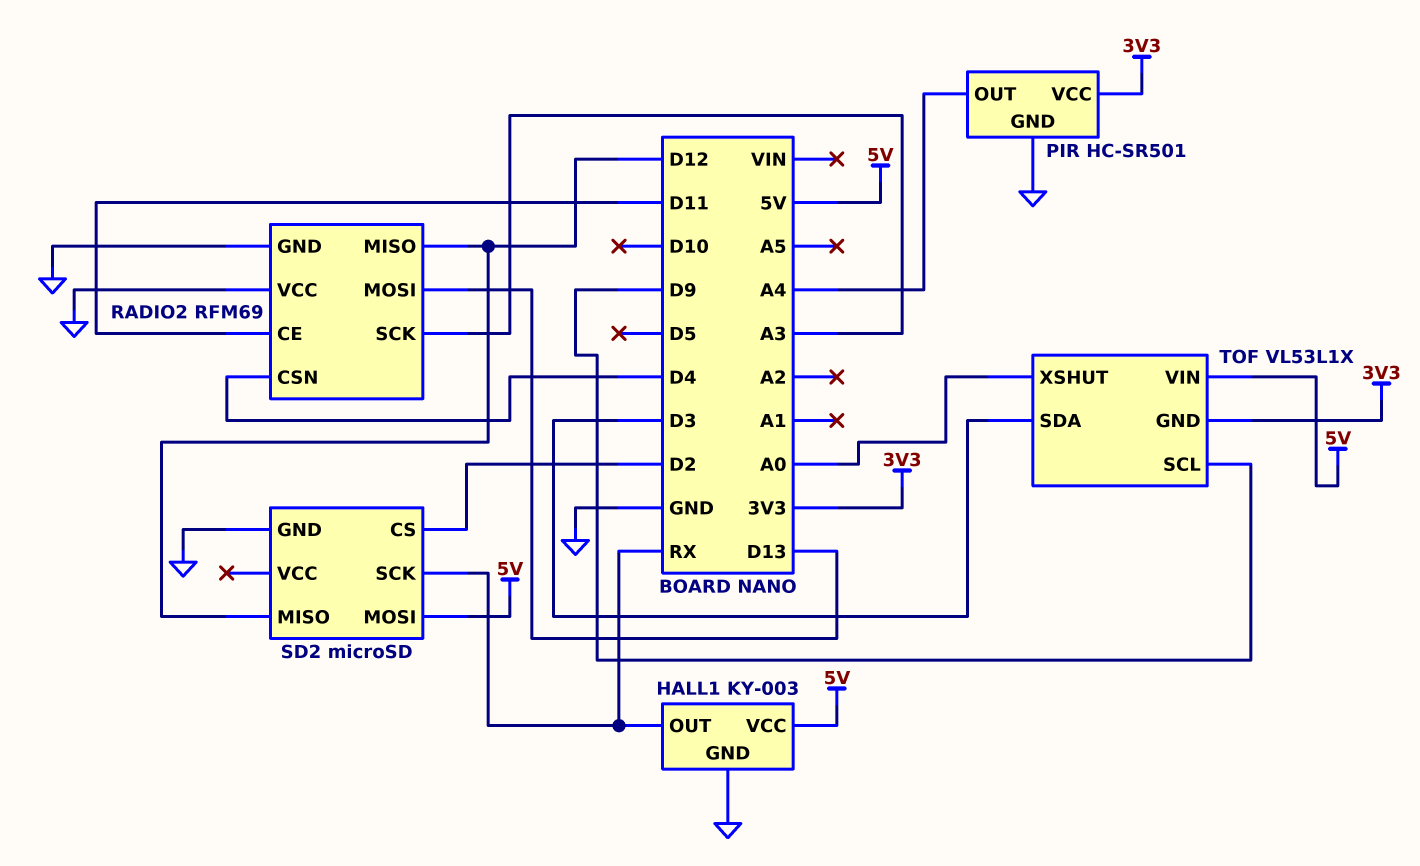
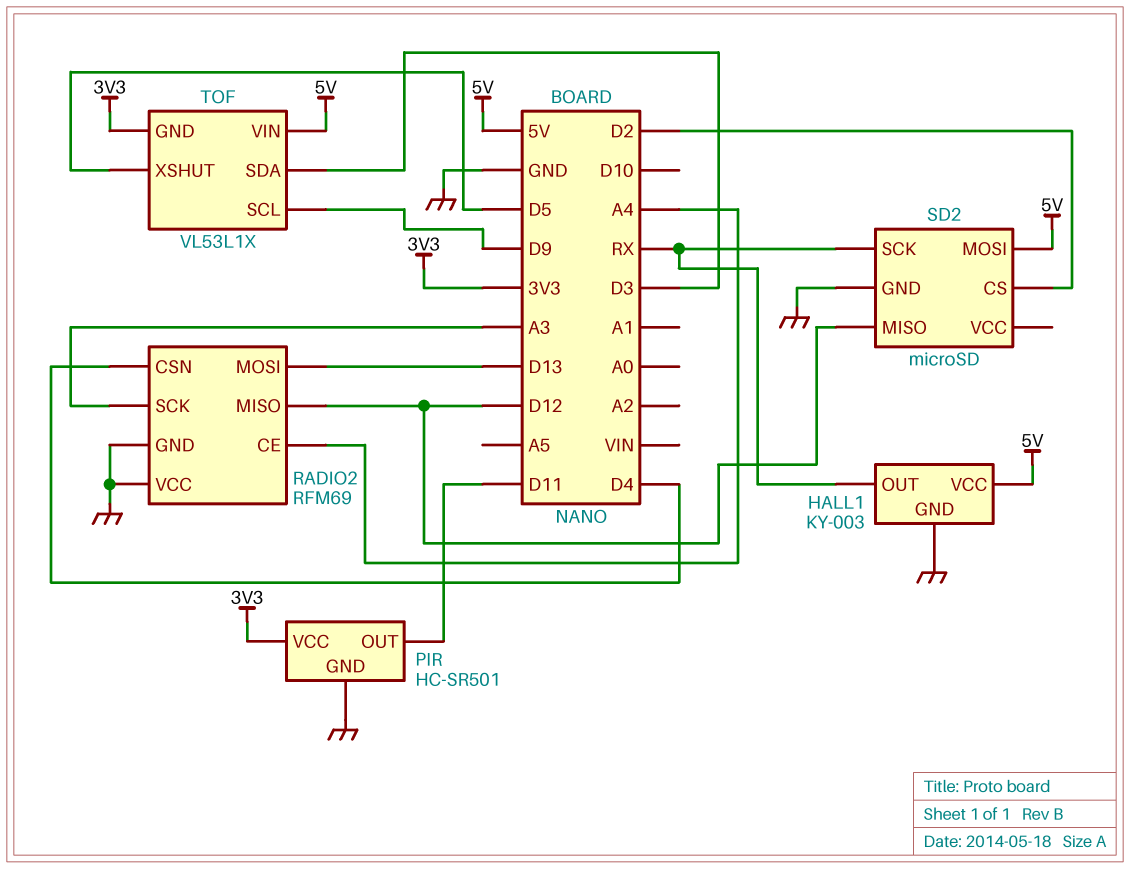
PIR pin OUT: A4 -> D11
RADIO2 pin CE: D11 -> A4
TOF pin XSHUT: A0 -> D5

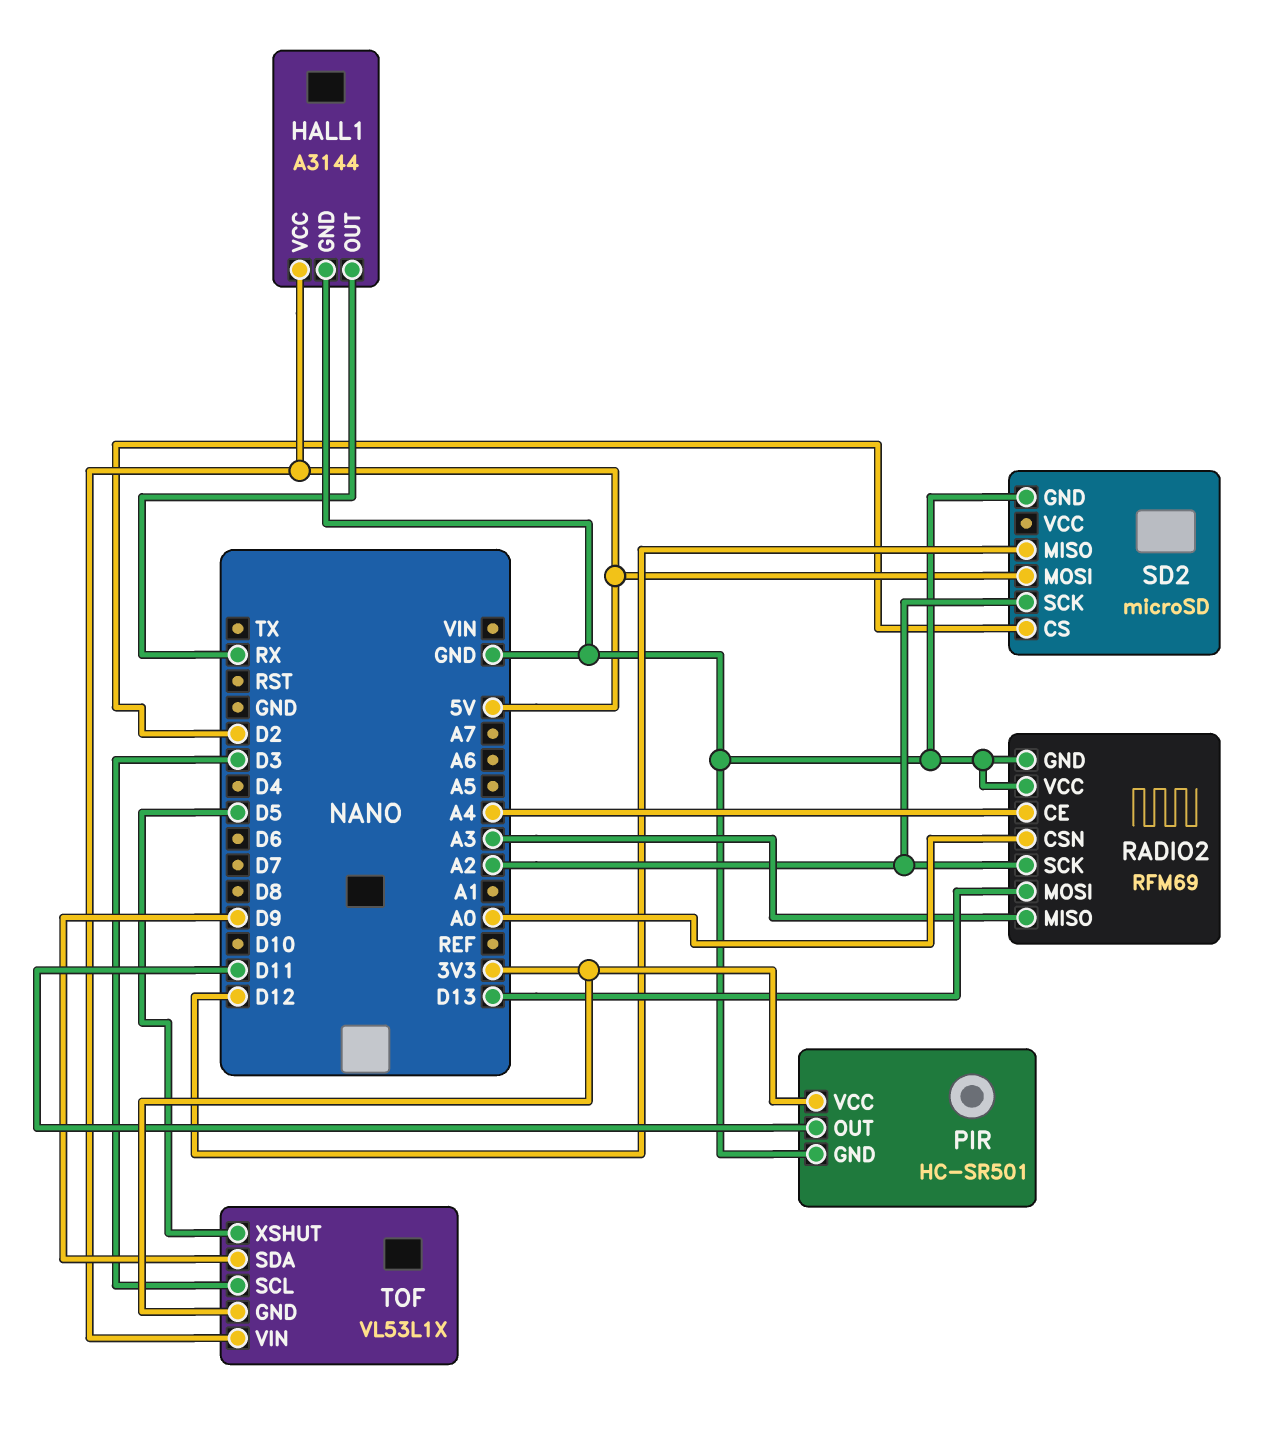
HALL1: KY-003 -> A3144
RADIO2 pin CSN: D4 -> A0
RADIO2 pin MISO: D12 -> A3
RADIO2 pin SCK: A3 -> A2
SD2 pin SCK: RX -> A2
TOF pin SCL: D9 -> D3
TOF pin SDA: D3 -> D9

